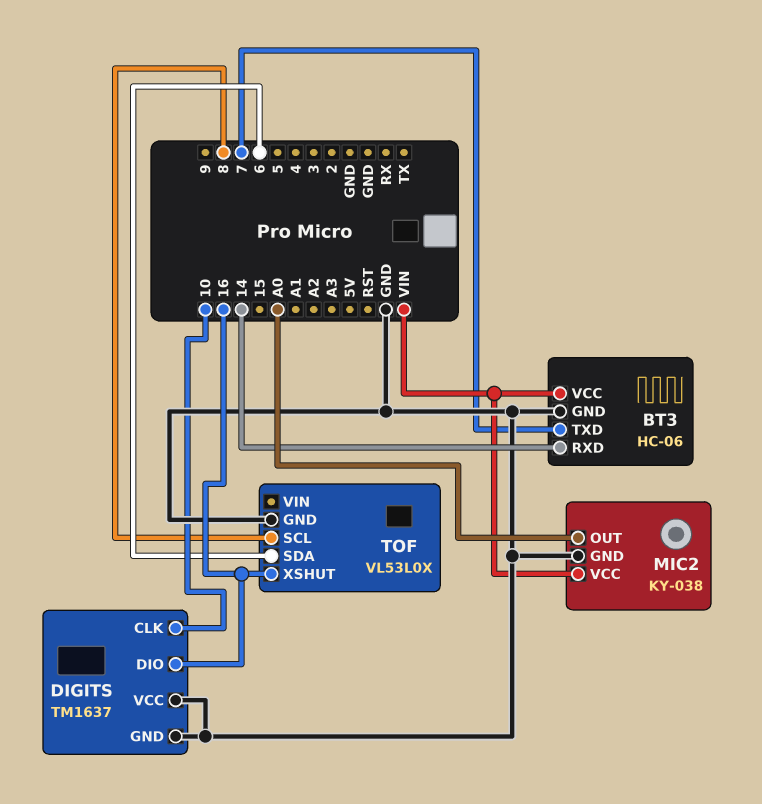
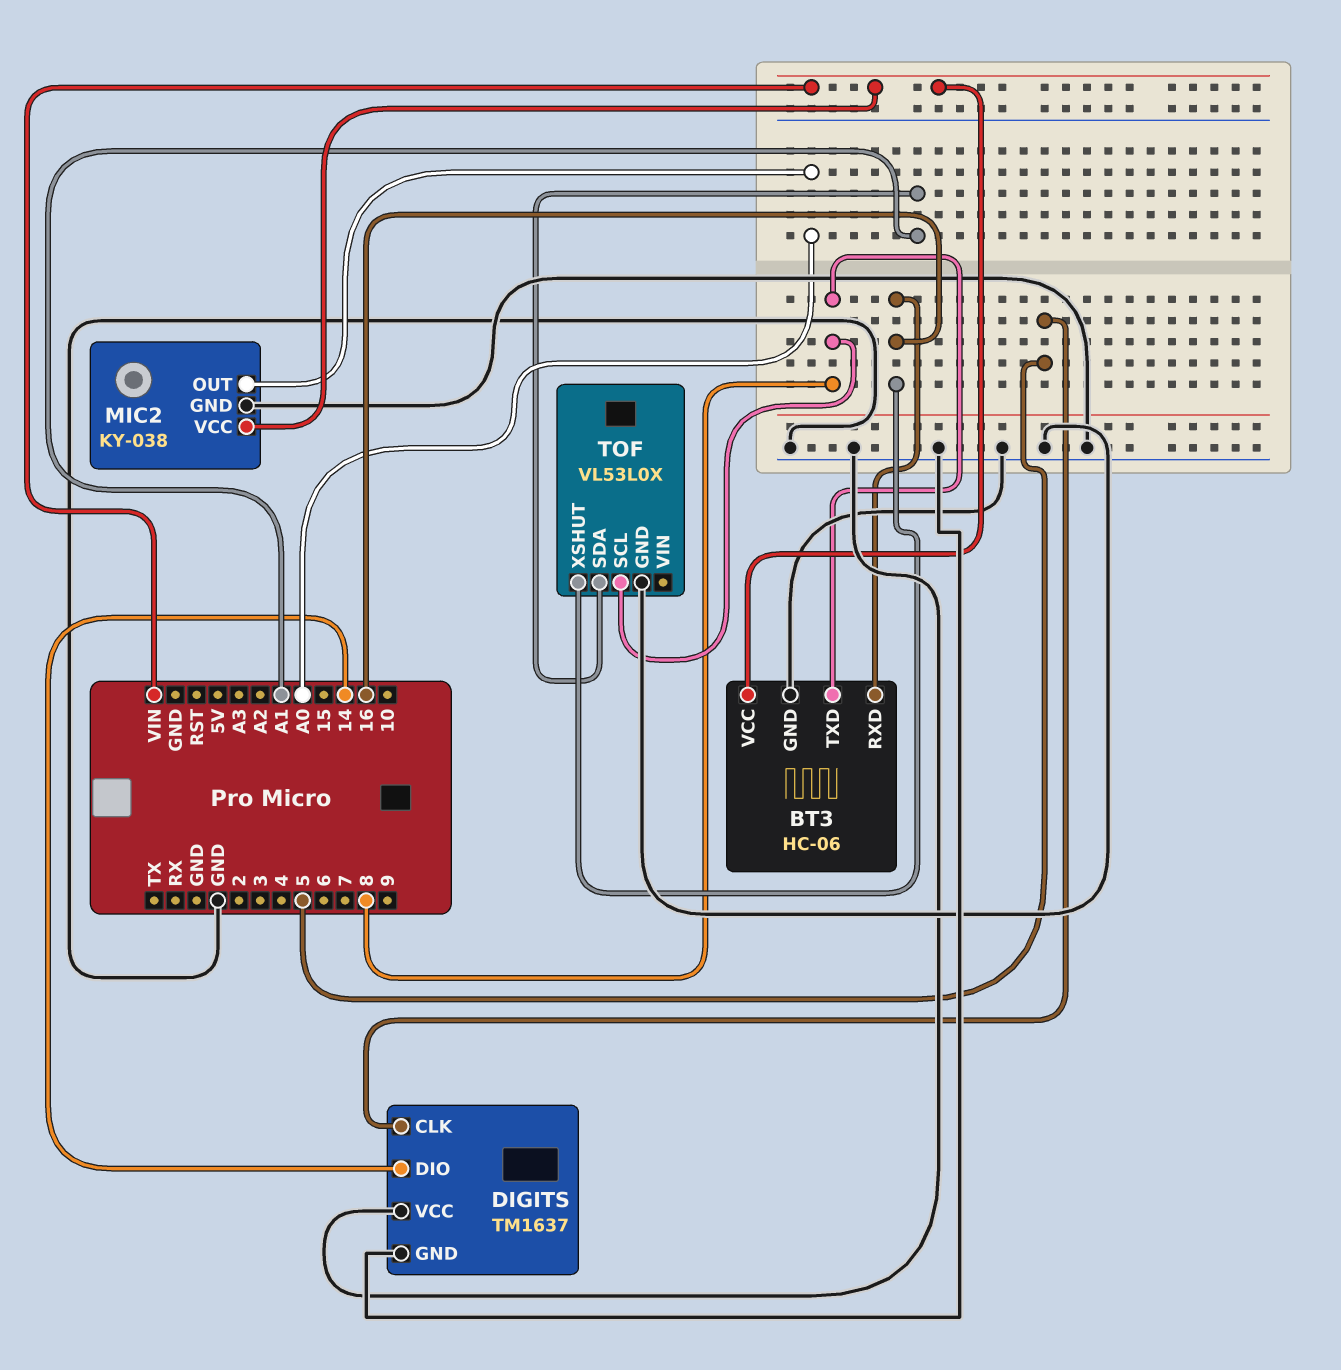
BT3 pin RXD: 14 -> 16
BT3 pin TXD: 7 -> 8
DIGITS pin CLK: 10 -> 5
DIGITS pin DIO: 16 -> 14
TOF pin SDA: 6 -> A1

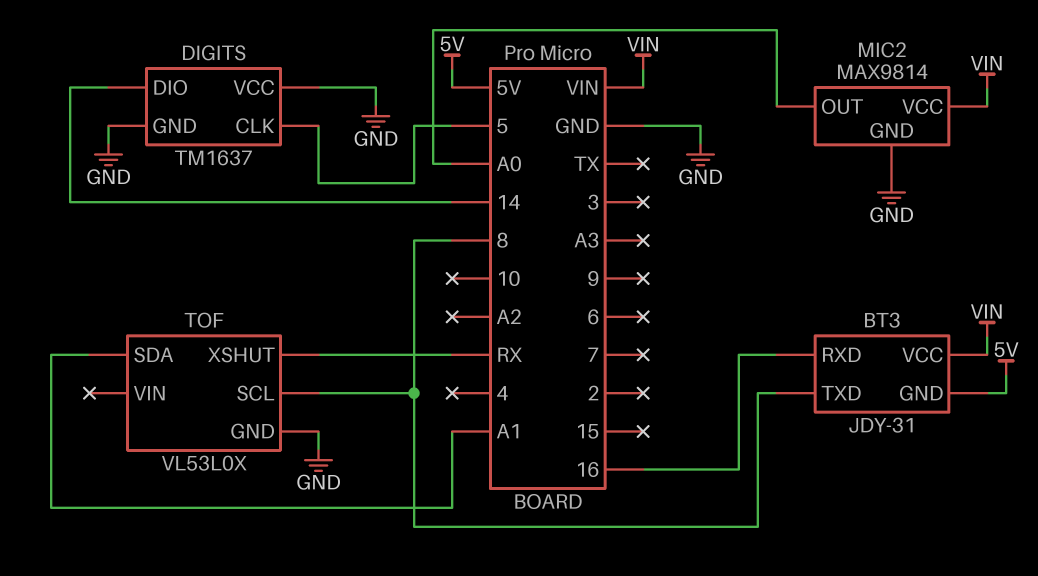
BT3: HC-06 -> JDY-31
BT3 pin GND: GND -> 5V
MIC2: KY-038 -> MAX9814
TOF pin XSHUT: 16 -> RX

